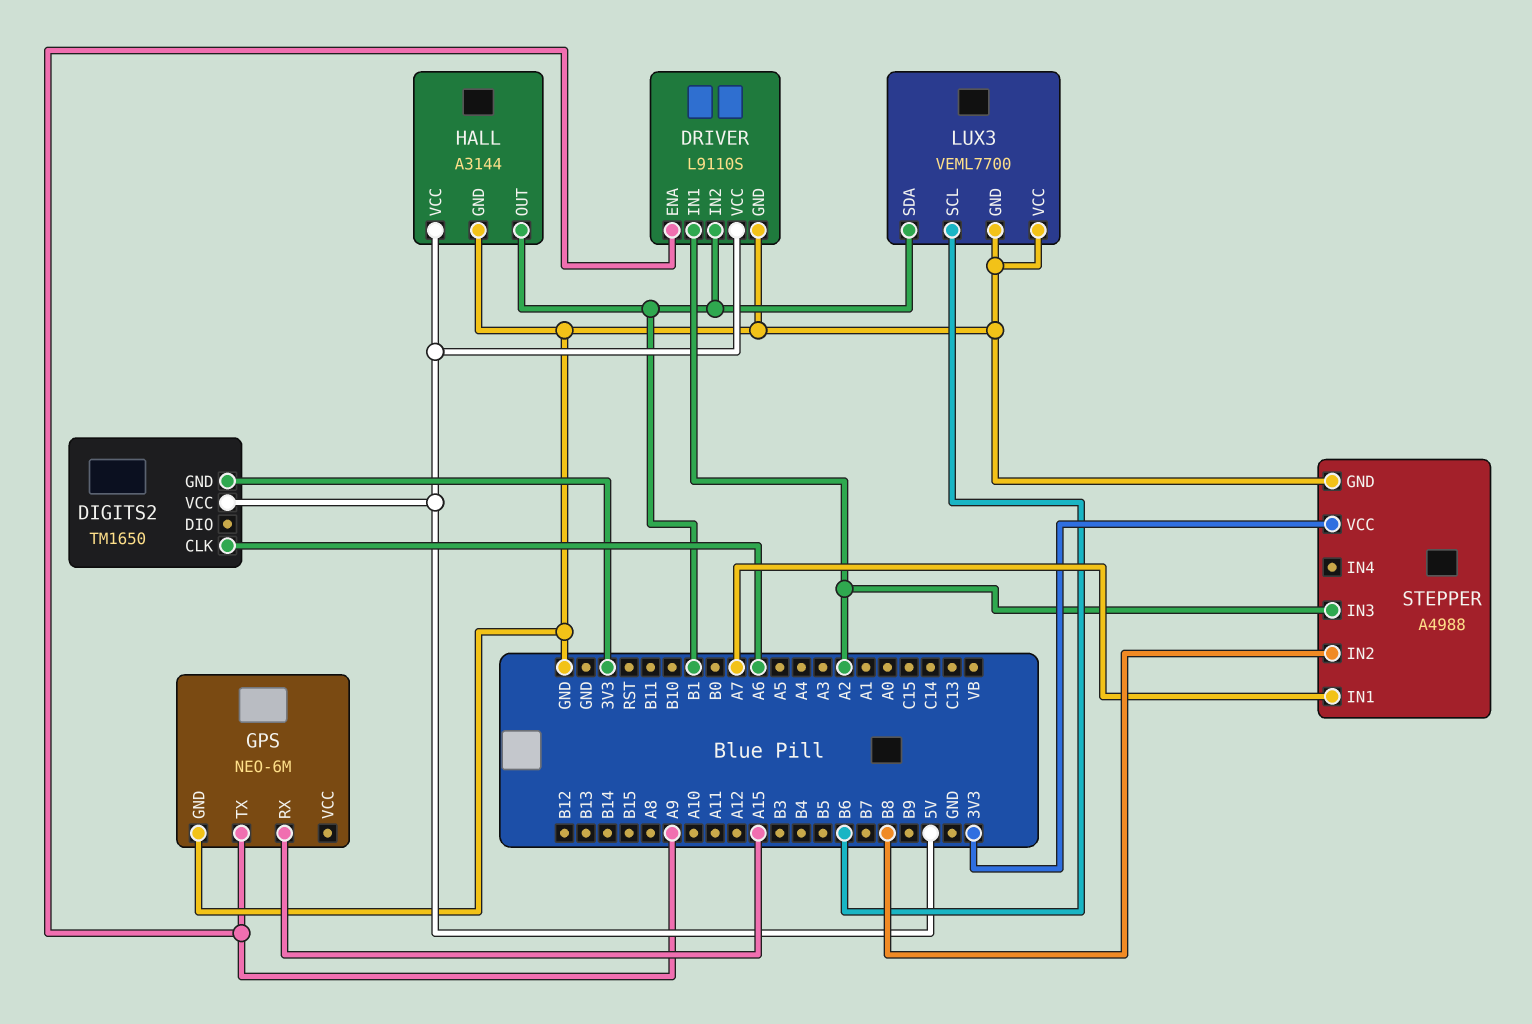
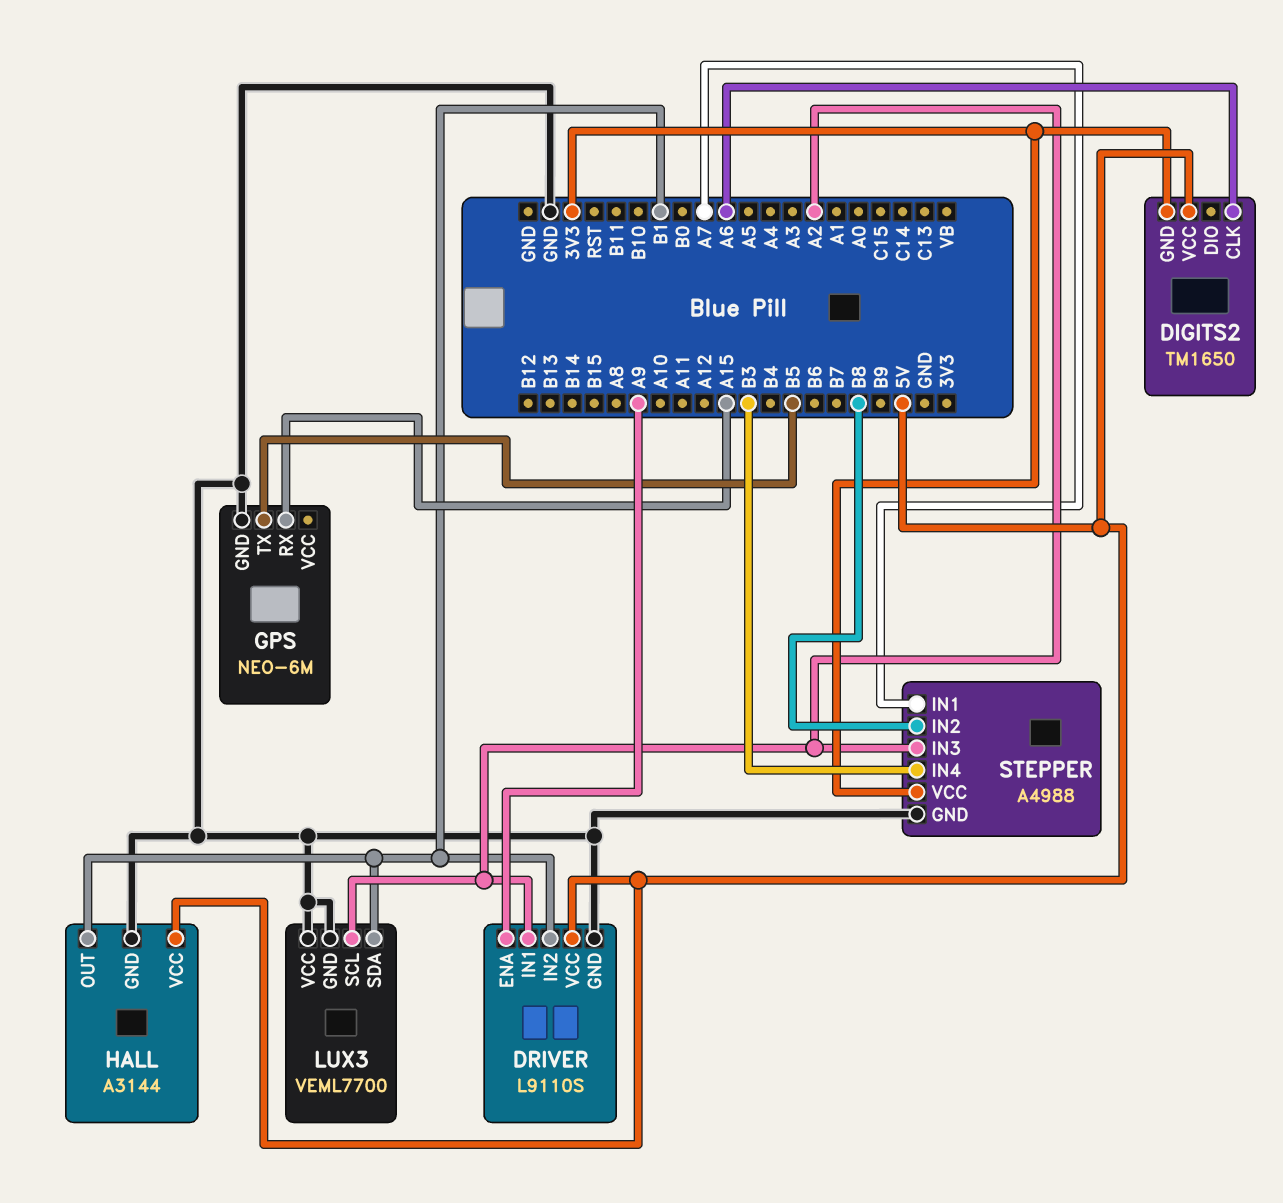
GPS pin TX: A9 -> B5
LUX3 pin SCL: B6 -> A2
STEPPER pin IN4: none -> B3

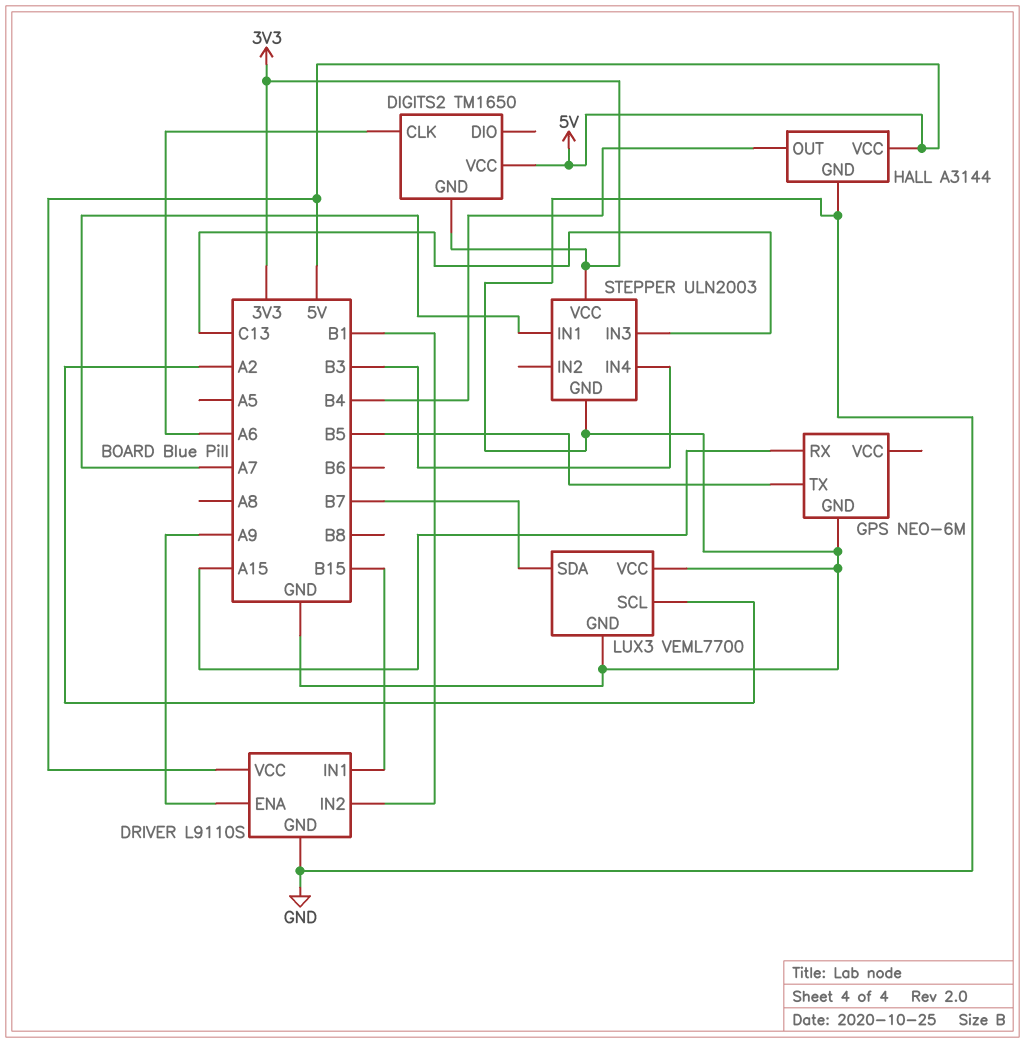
DRIVER pin IN1: A2 -> B15
HALL pin OUT: B1 -> B4
LUX3 pin SDA: B1 -> B7
STEPPER: A4988 -> ULN2003
STEPPER pin IN2: B8 -> none
STEPPER pin IN3: A2 -> C13

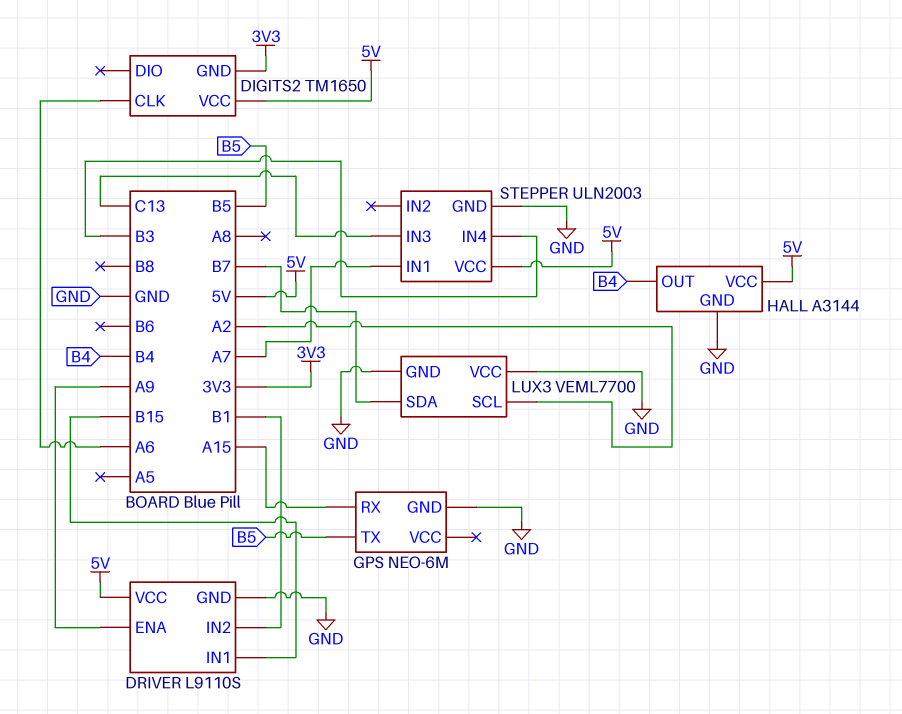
STEPPER pin VCC: 3V3 -> 5V

